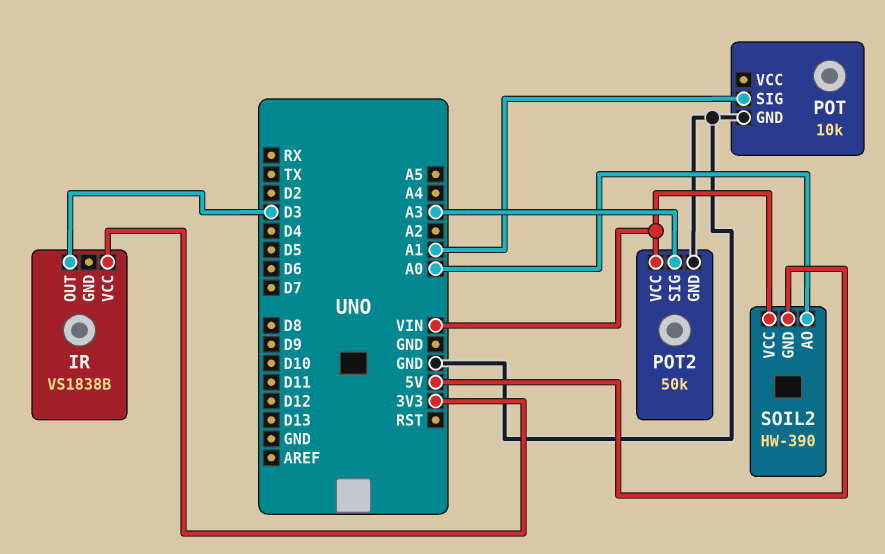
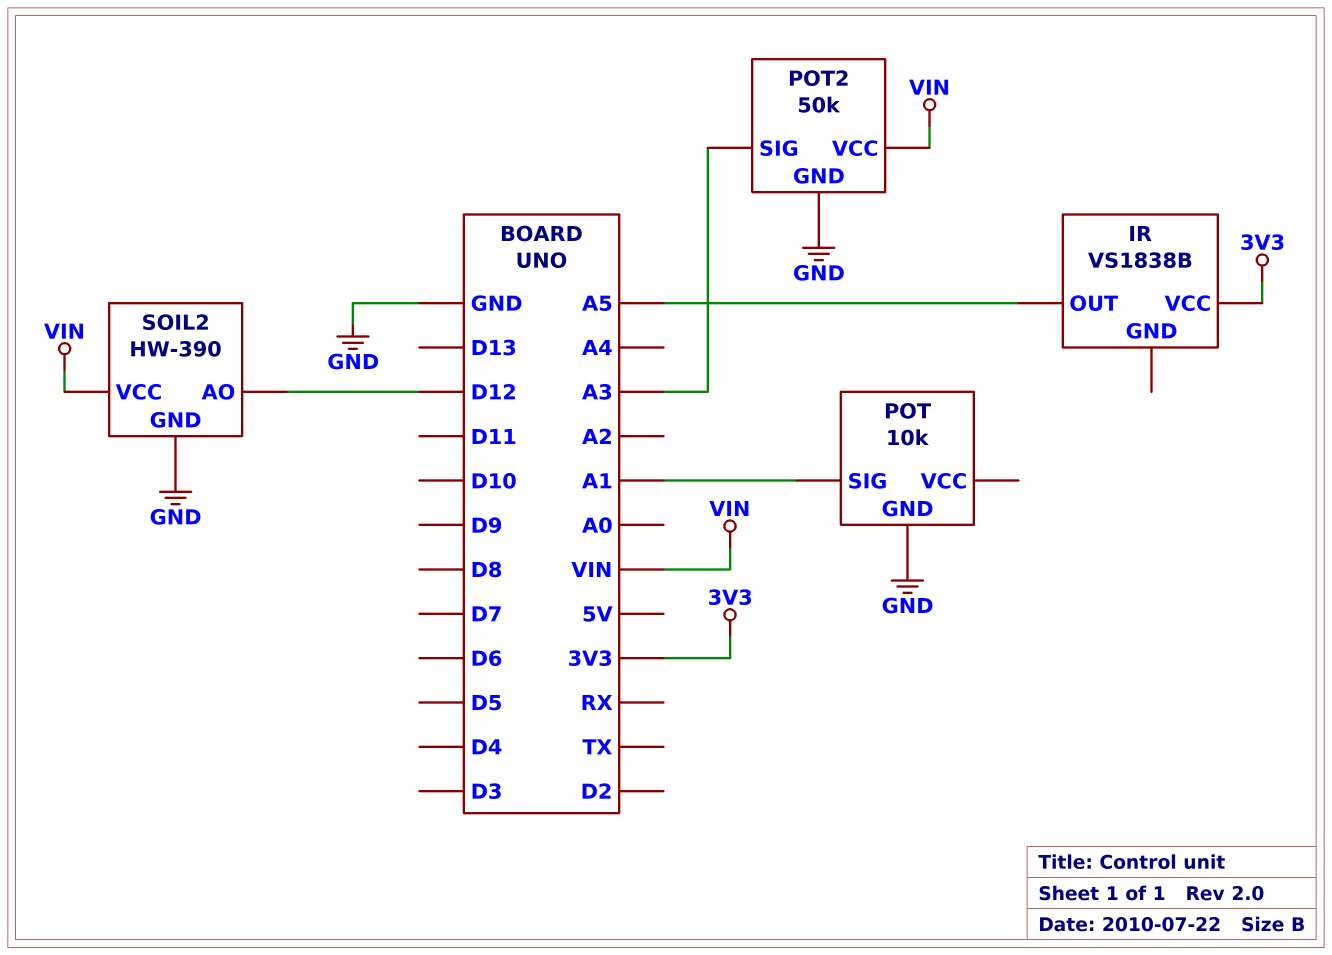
IR pin OUT: D3 -> A5
SOIL2 pin AO: A0 -> D12
SOIL2 pin GND: 5V -> GND

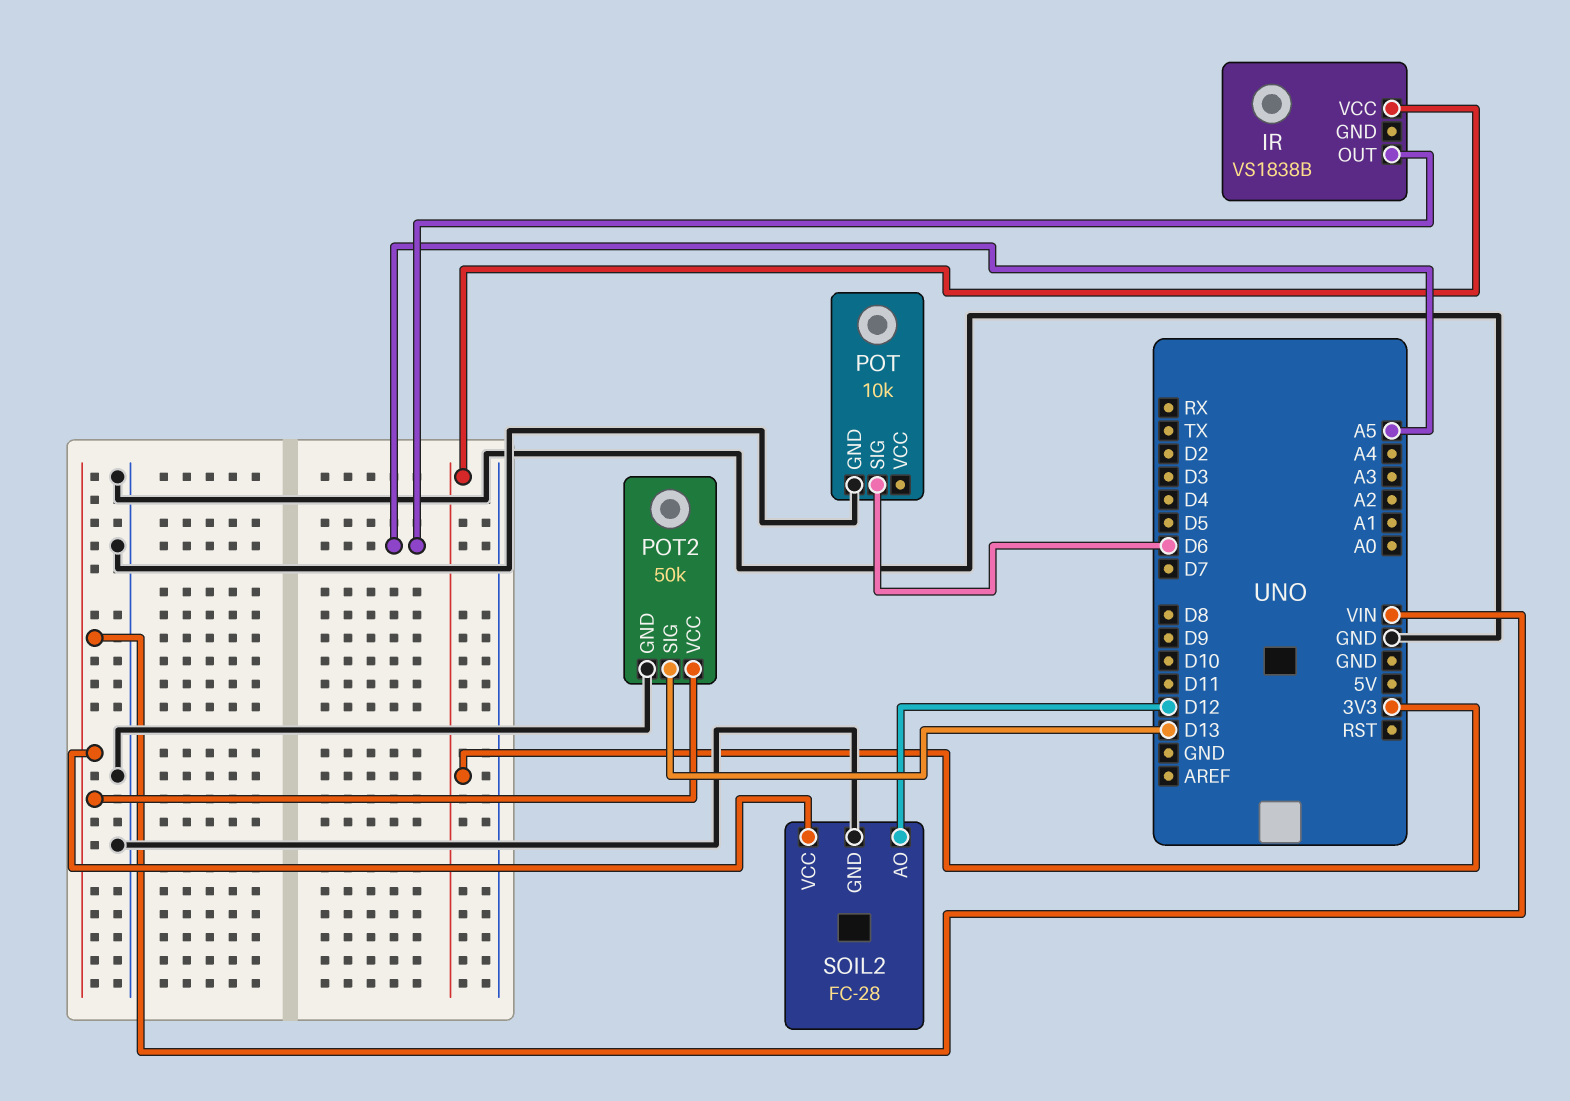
POT pin SIG: A1 -> D6
POT2 pin SIG: A3 -> D13
SOIL2: HW-390 -> FC-28

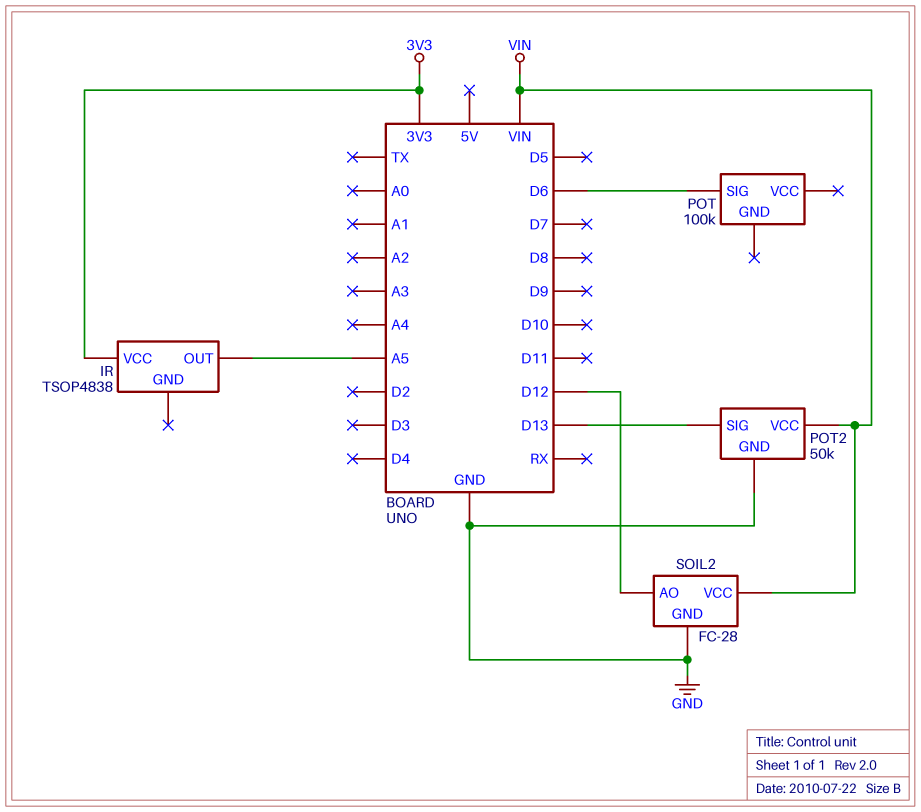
IR: VS1838B -> TSOP4838
POT: 10k -> 100k
POT pin GND: GND -> none

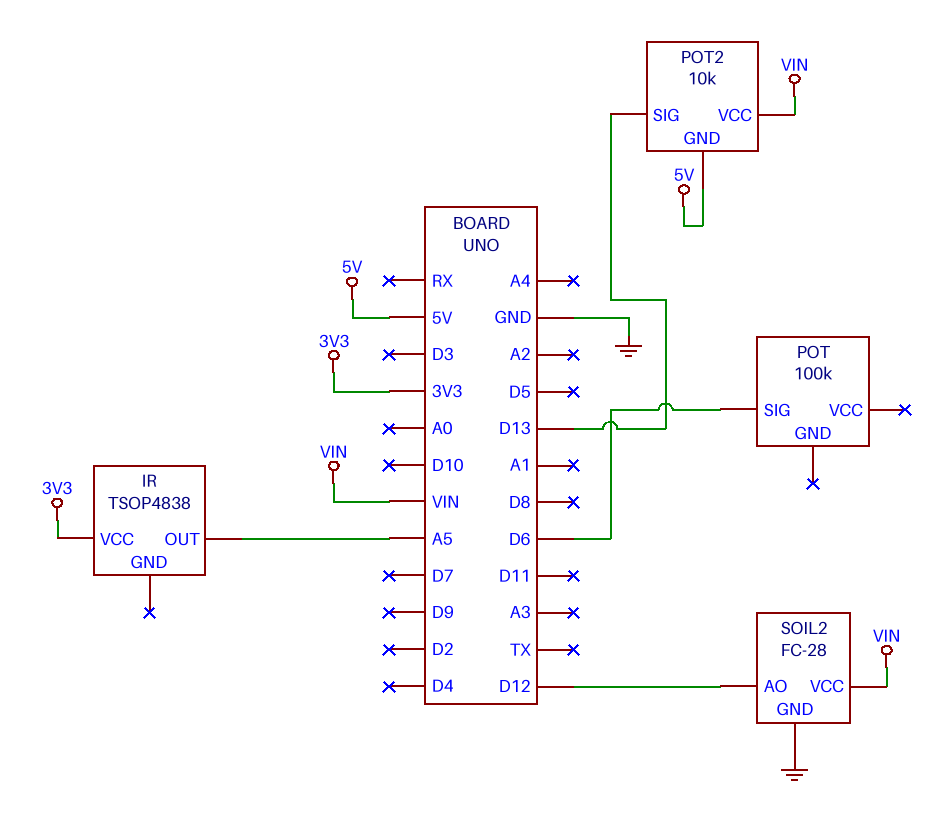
POT2: 50k -> 10k
POT2 pin GND: GND -> 5V

